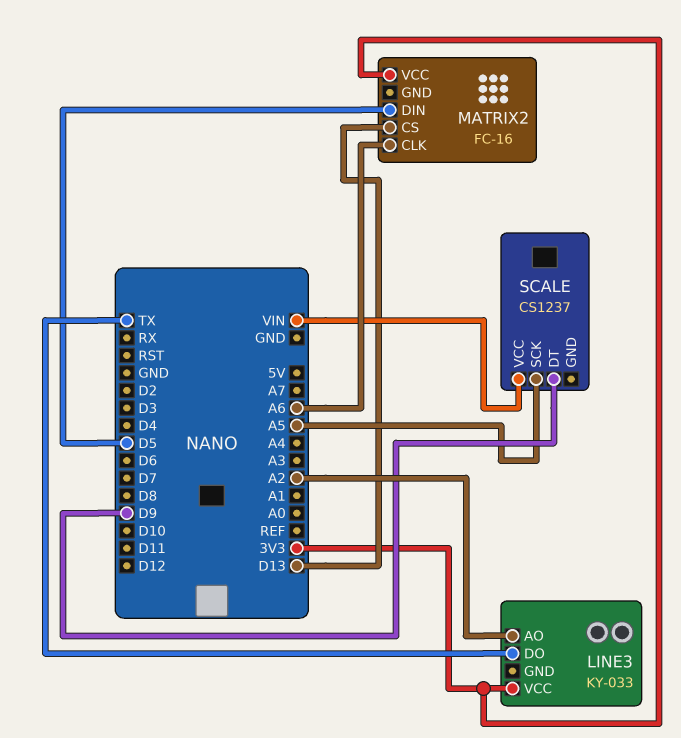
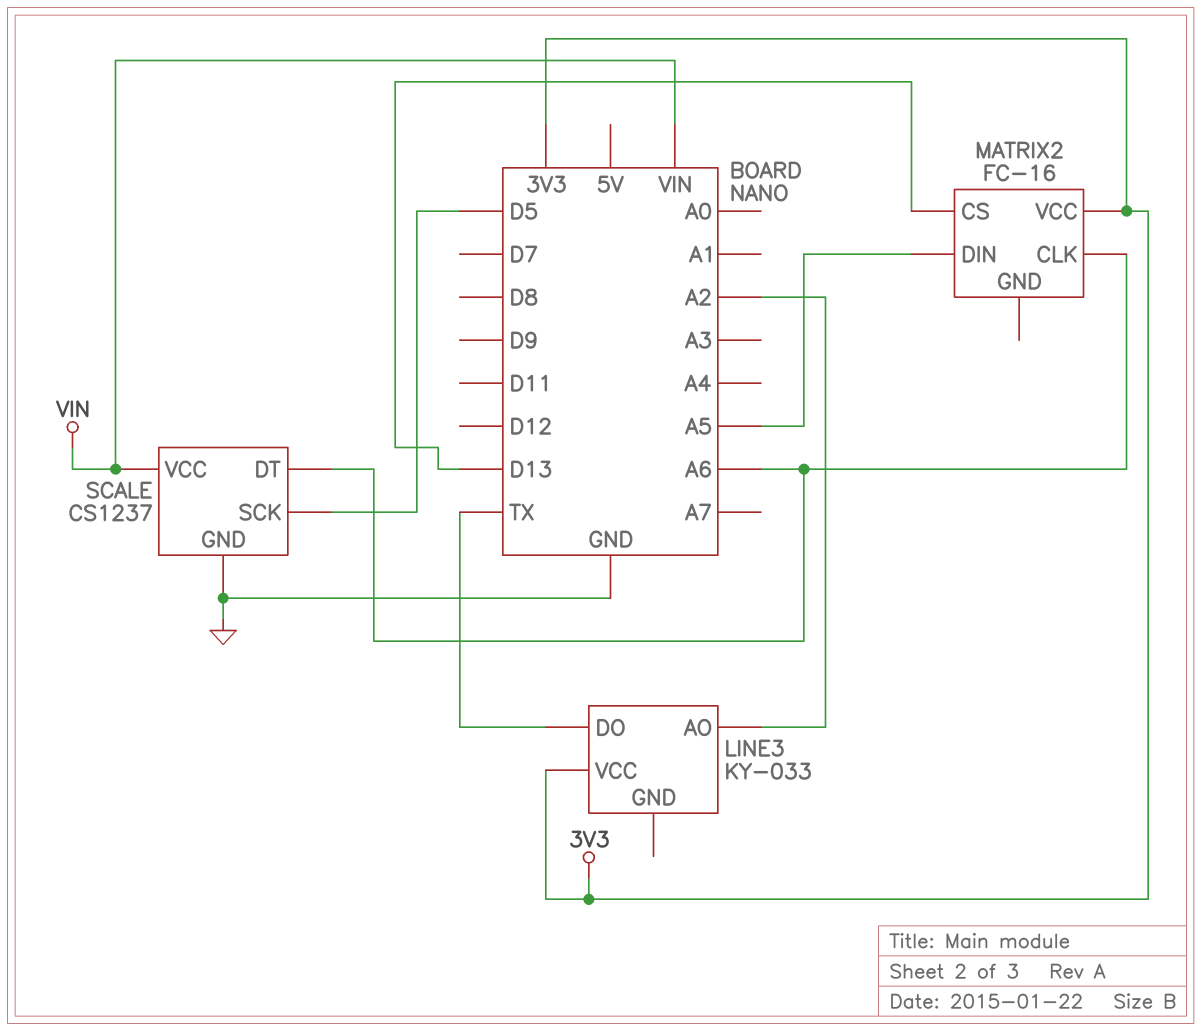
MATRIX2 pin DIN: D5 -> A5
SCALE pin DT: D9 -> A6
SCALE pin GND: none -> GND
SCALE pin SCK: A5 -> D5

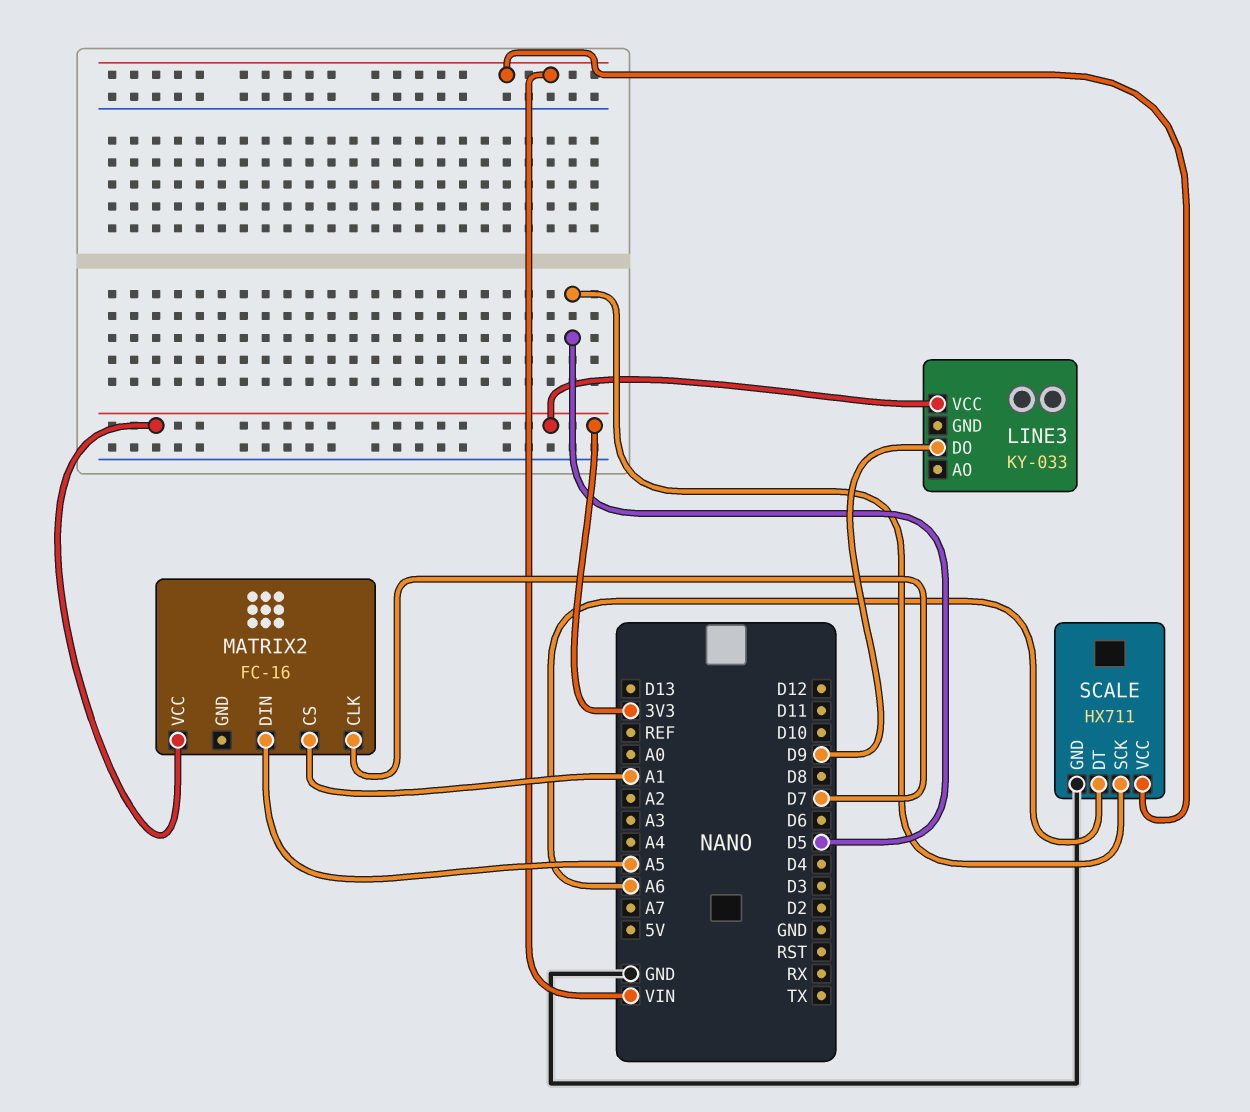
LINE3 pin AO: A2 -> none
LINE3 pin DO: TX -> D9
MATRIX2 pin CLK: A6 -> D7
MATRIX2 pin CS: D13 -> A1
SCALE: CS1237 -> HX711

